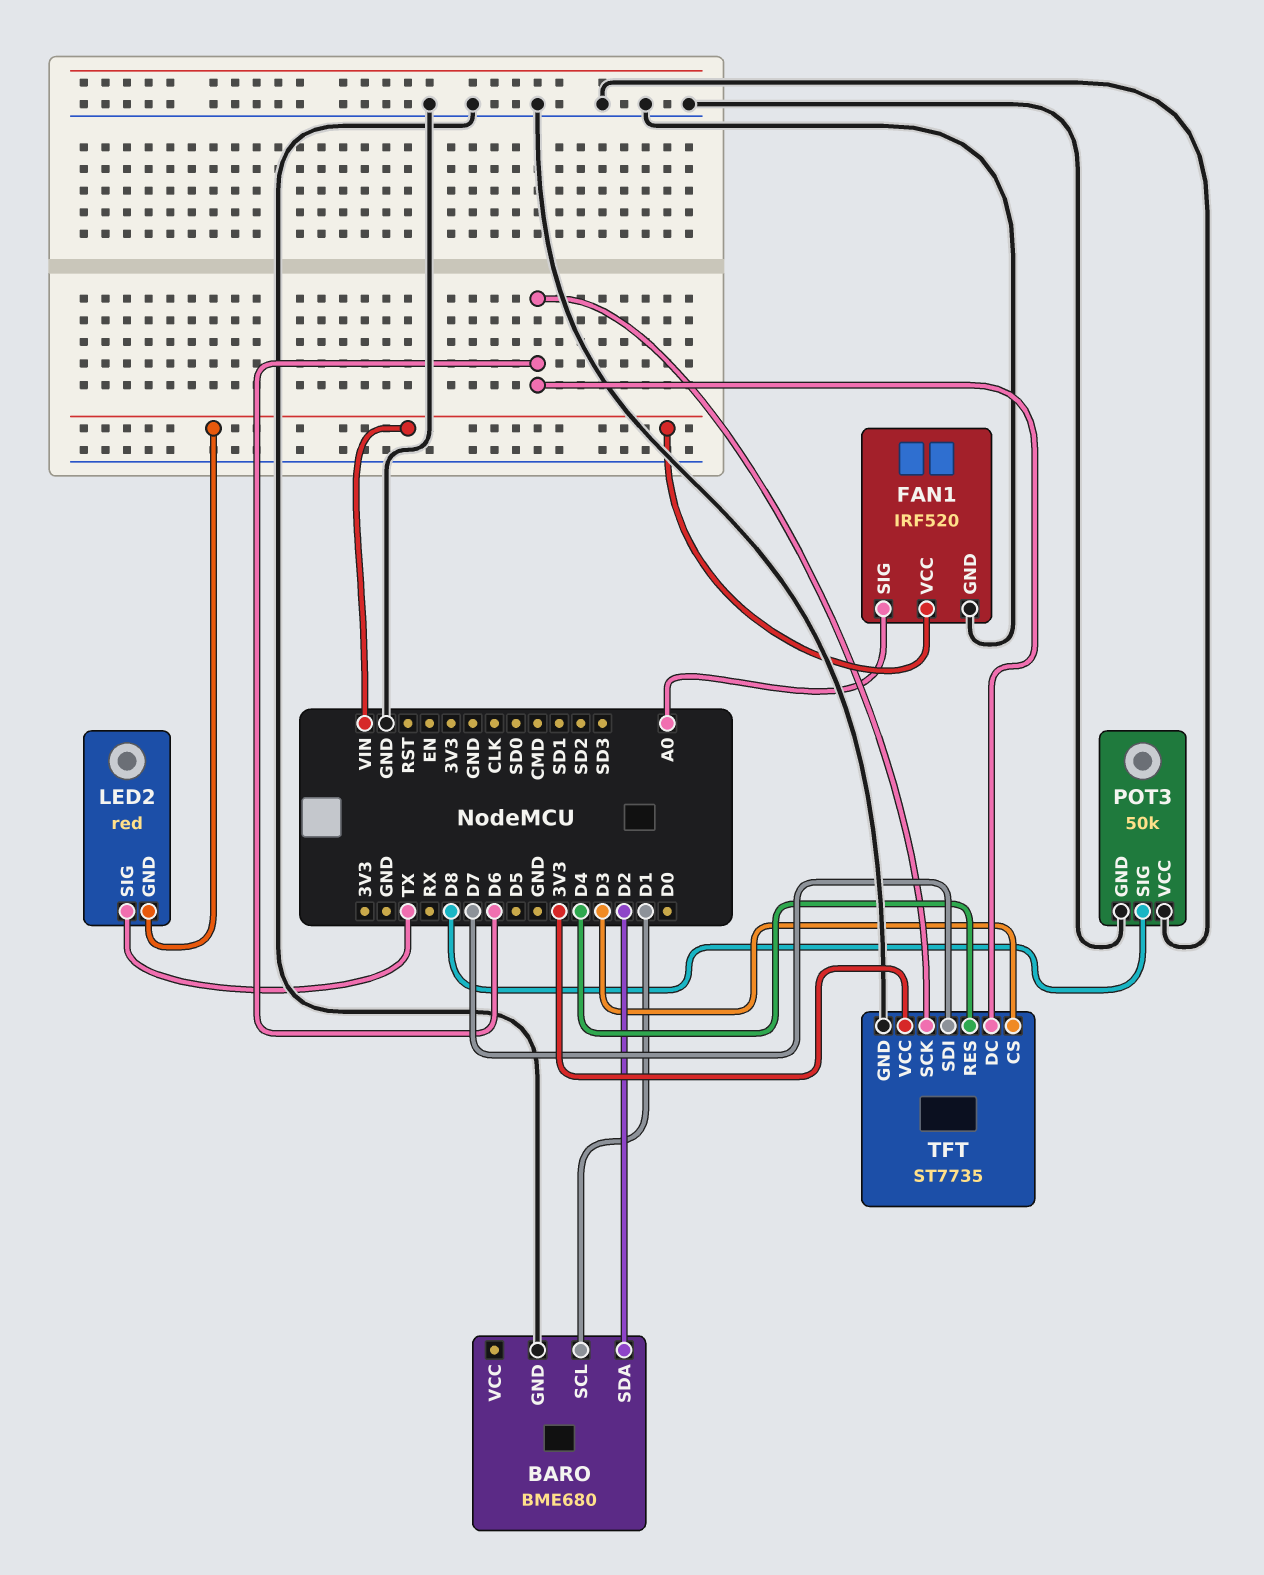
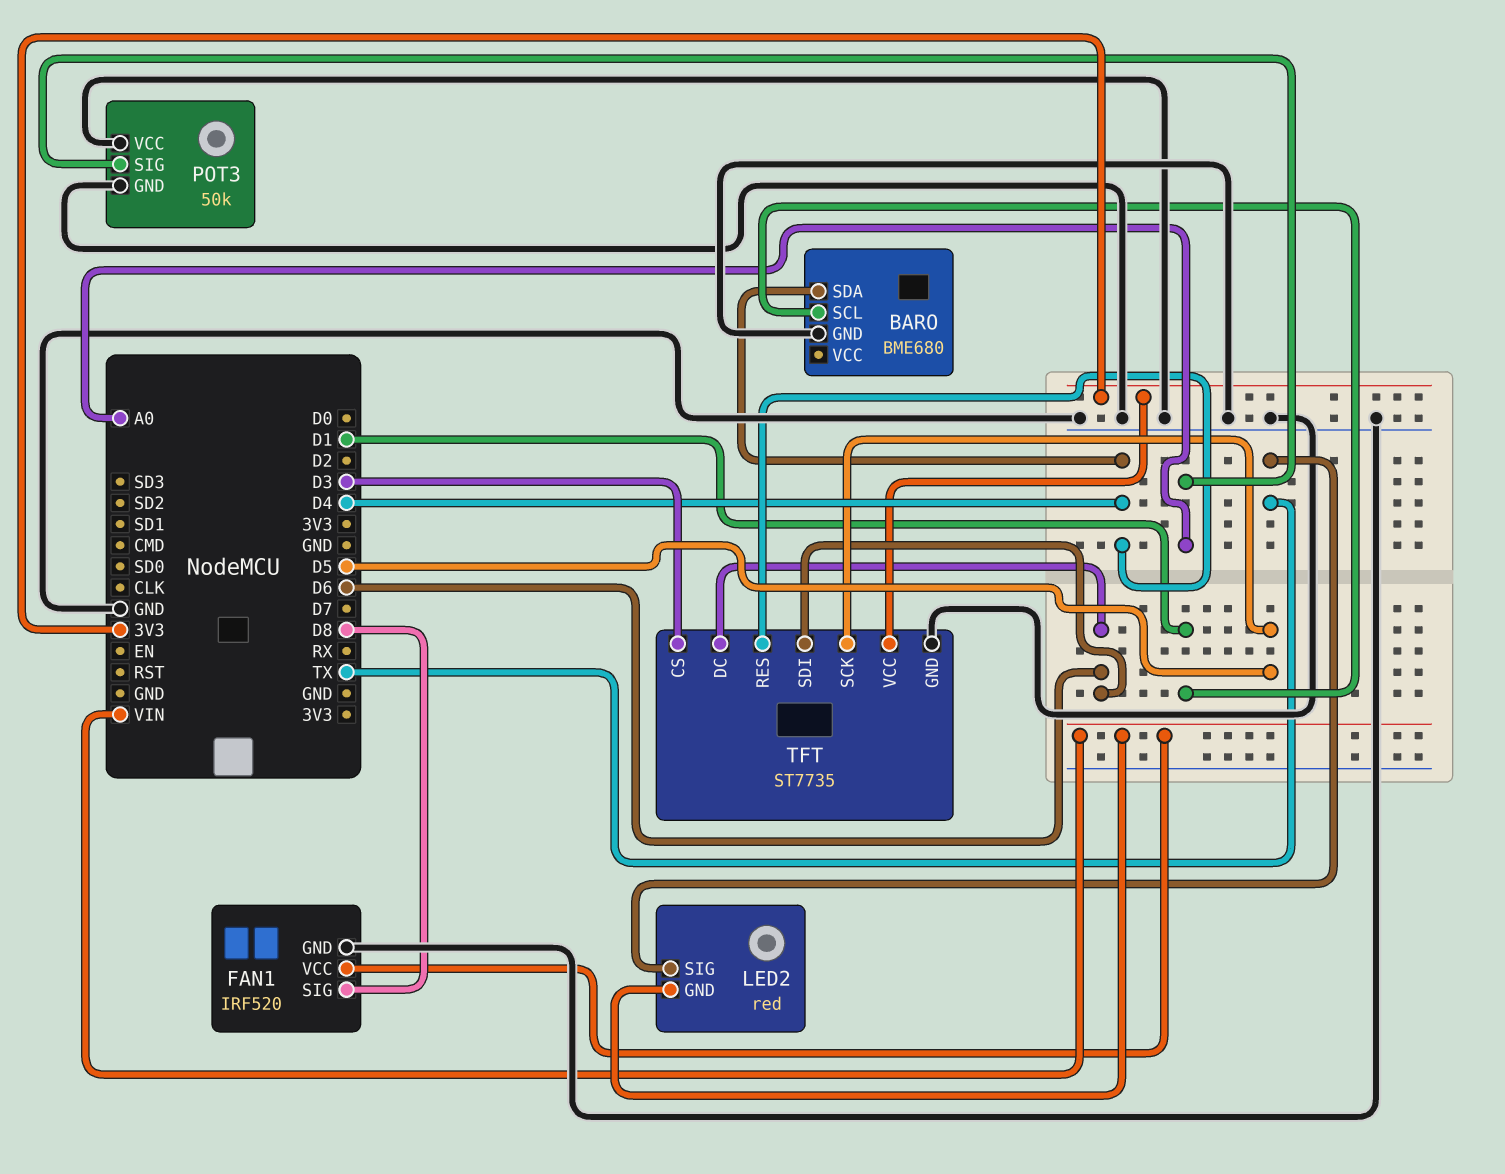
BARO pin SDA: D2 -> D4
FAN1 pin SIG: A0 -> D8
POT3 pin SIG: D8 -> A0
TFT pin SCK: D6 -> D5
TFT pin SDI: D7 -> D6

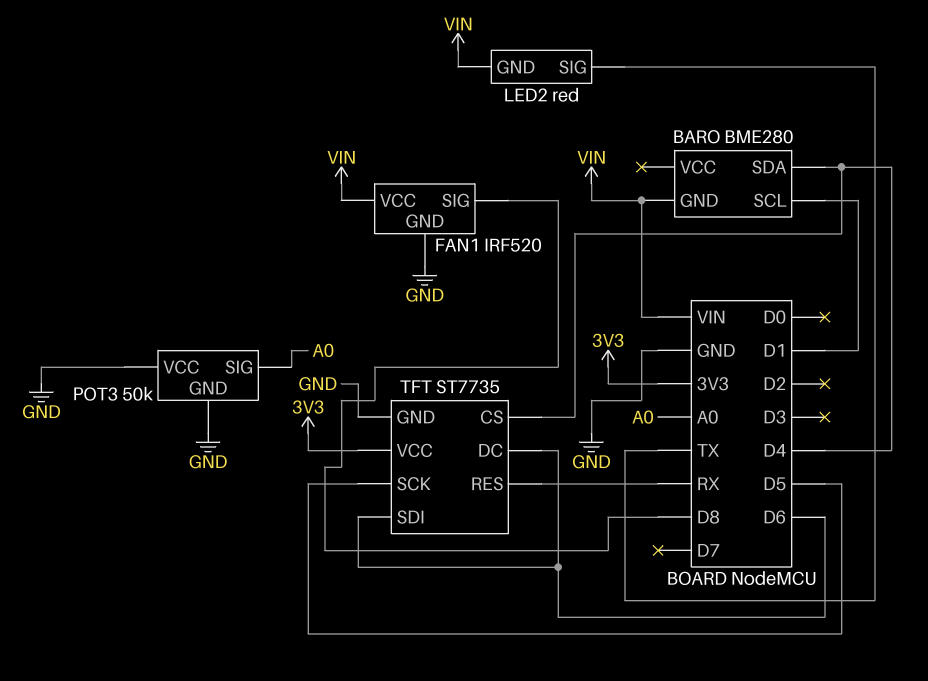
BARO: BME680 -> BME280
BARO pin GND: GND -> VIN
TFT pin CS: D3 -> D4
TFT pin RES: D4 -> RX

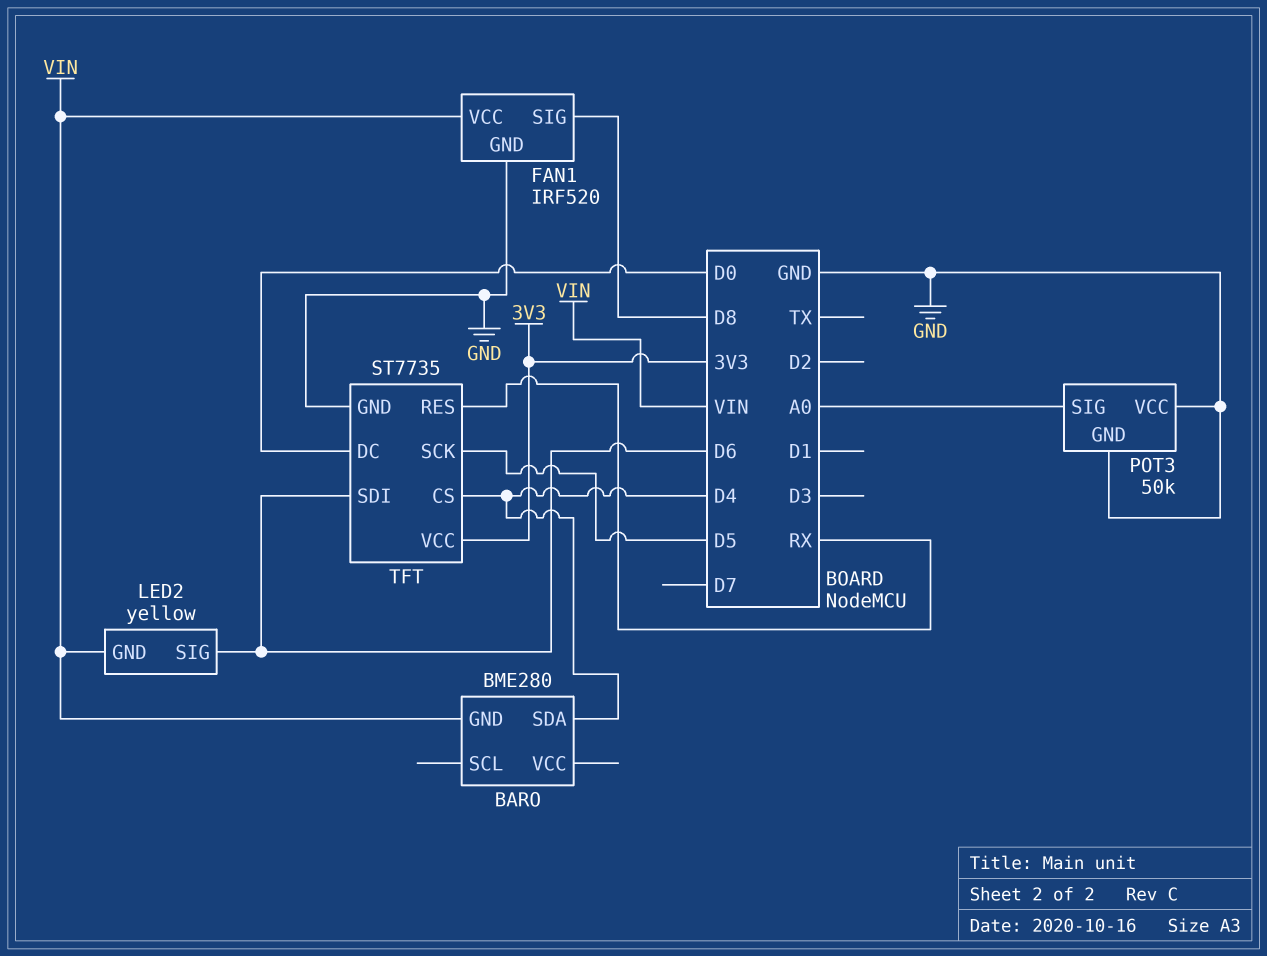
BARO pin SCL: D1 -> none
LED2: red -> yellow
LED2 pin SIG: TX -> D6
TFT pin DC: D6 -> D0

